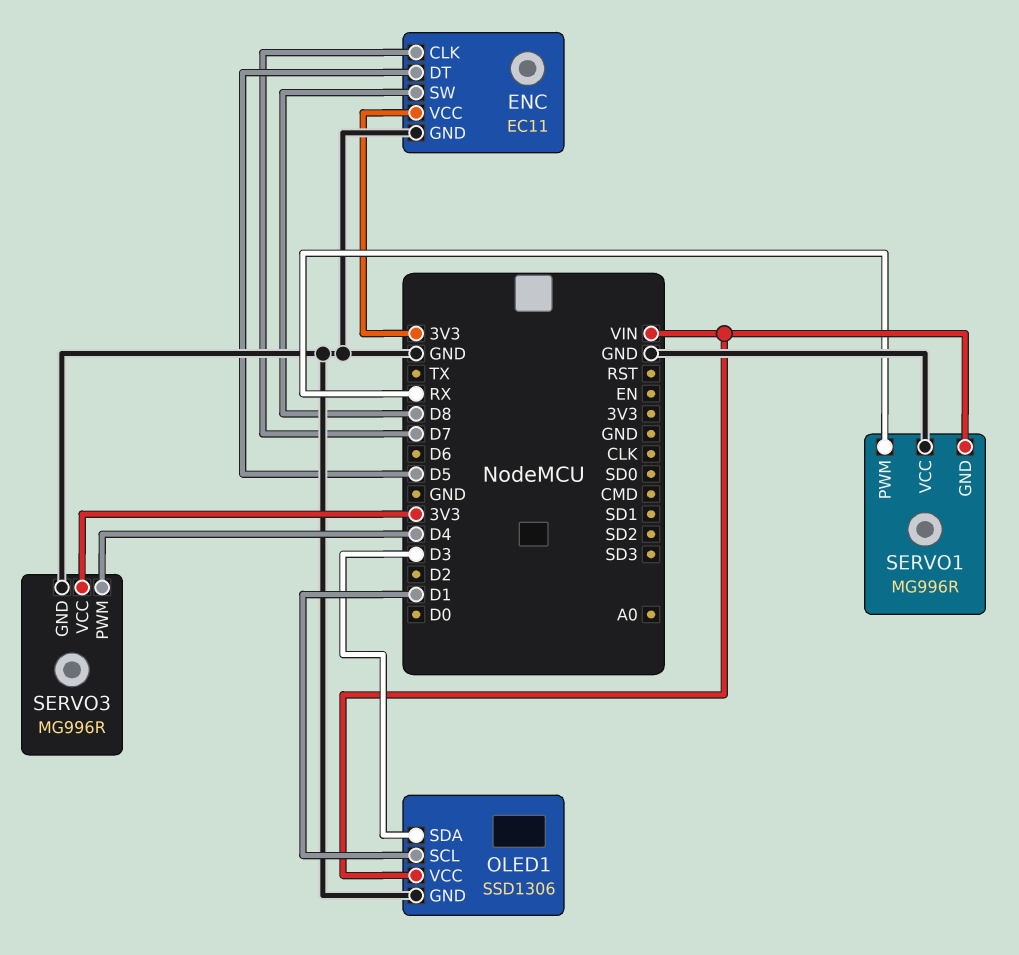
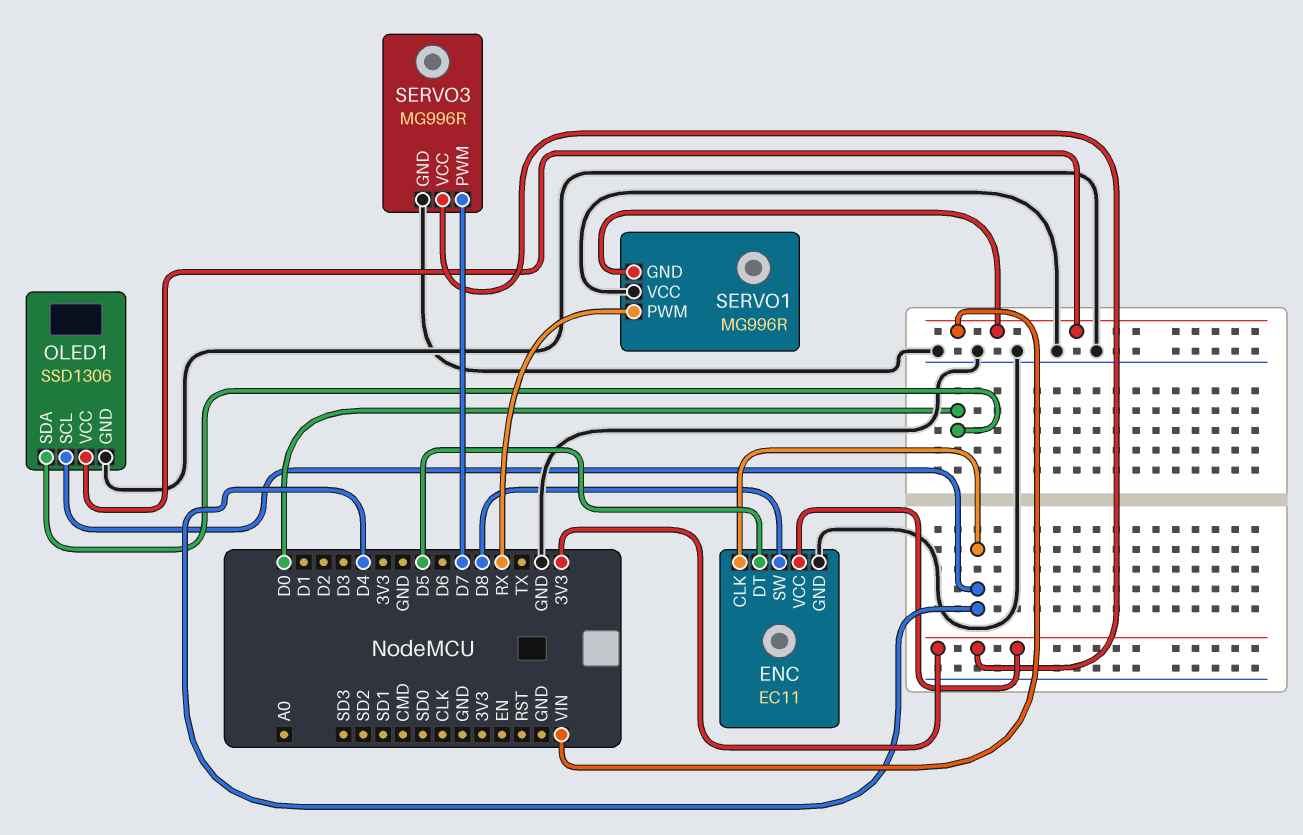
ENC pin CLK: D7 -> D4
OLED1 pin SCL: D1 -> D4
OLED1 pin SDA: D3 -> D0
SERVO3 pin PWM: D4 -> D7

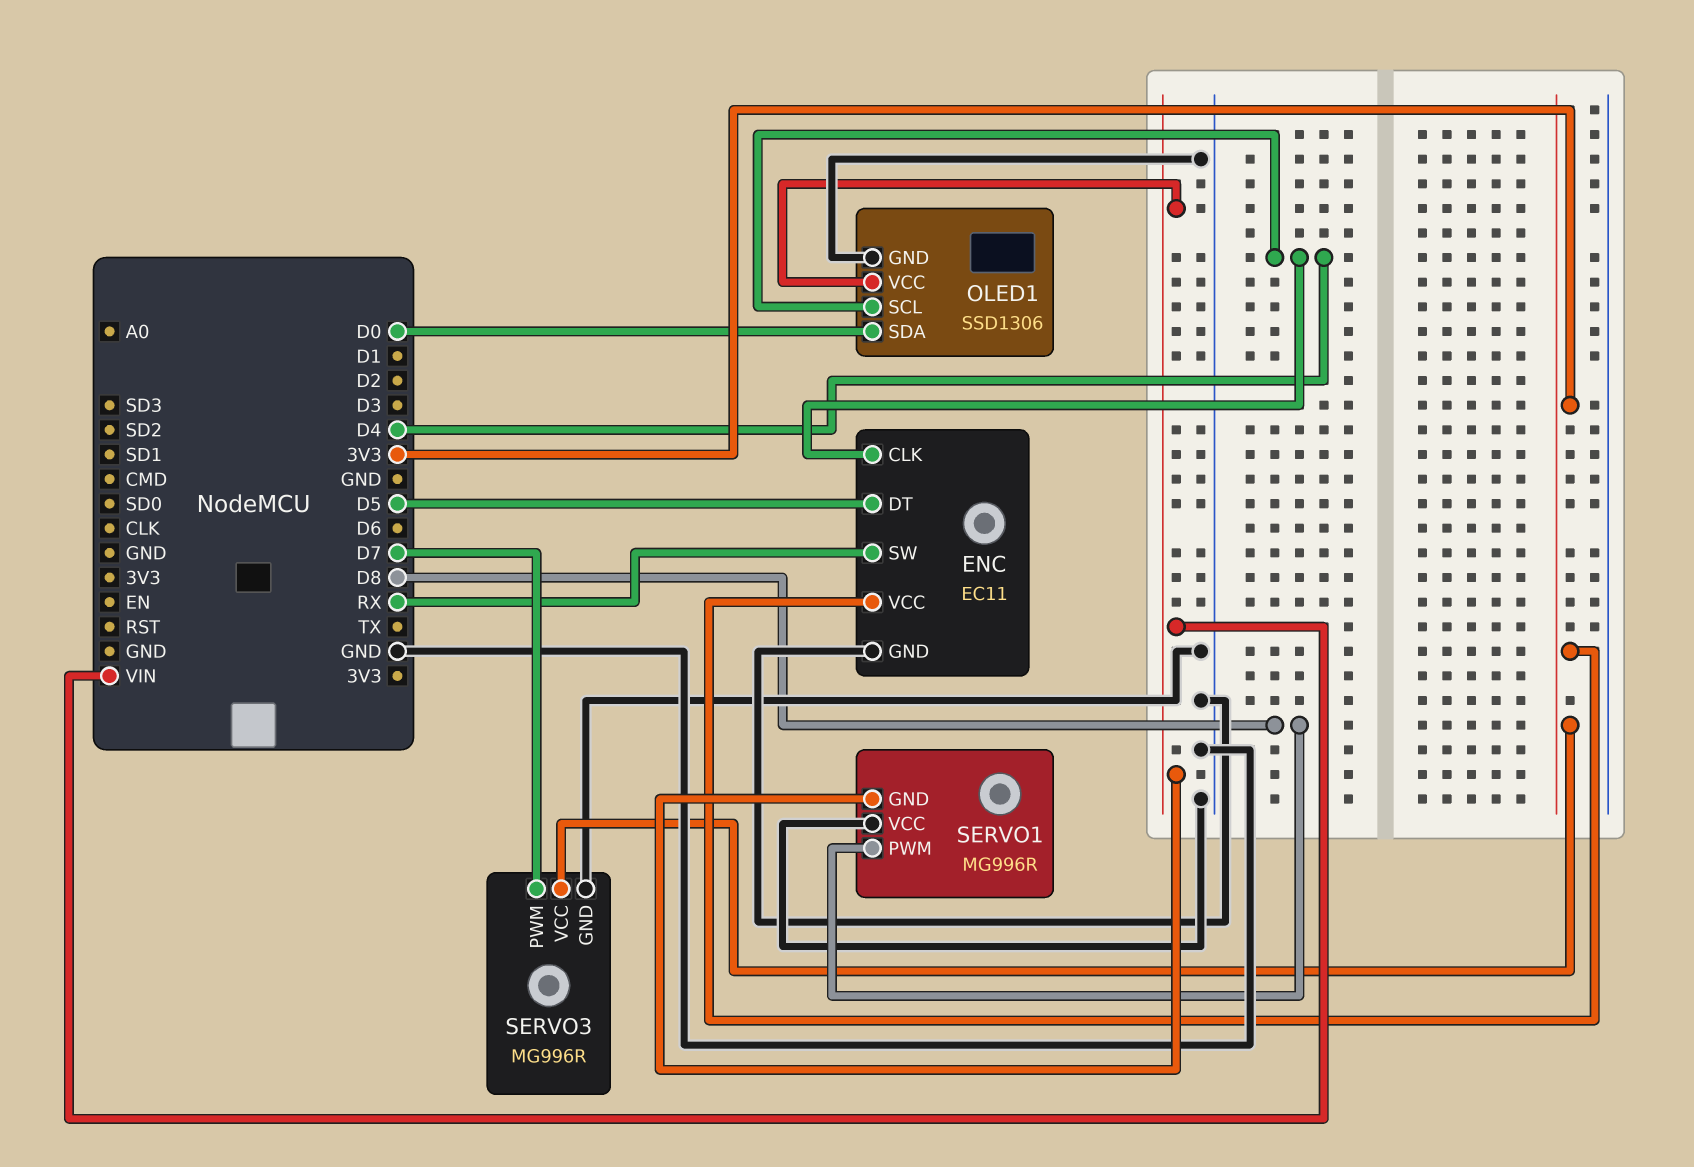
ENC pin SW: D8 -> RX
SERVO1 pin PWM: RX -> D8

